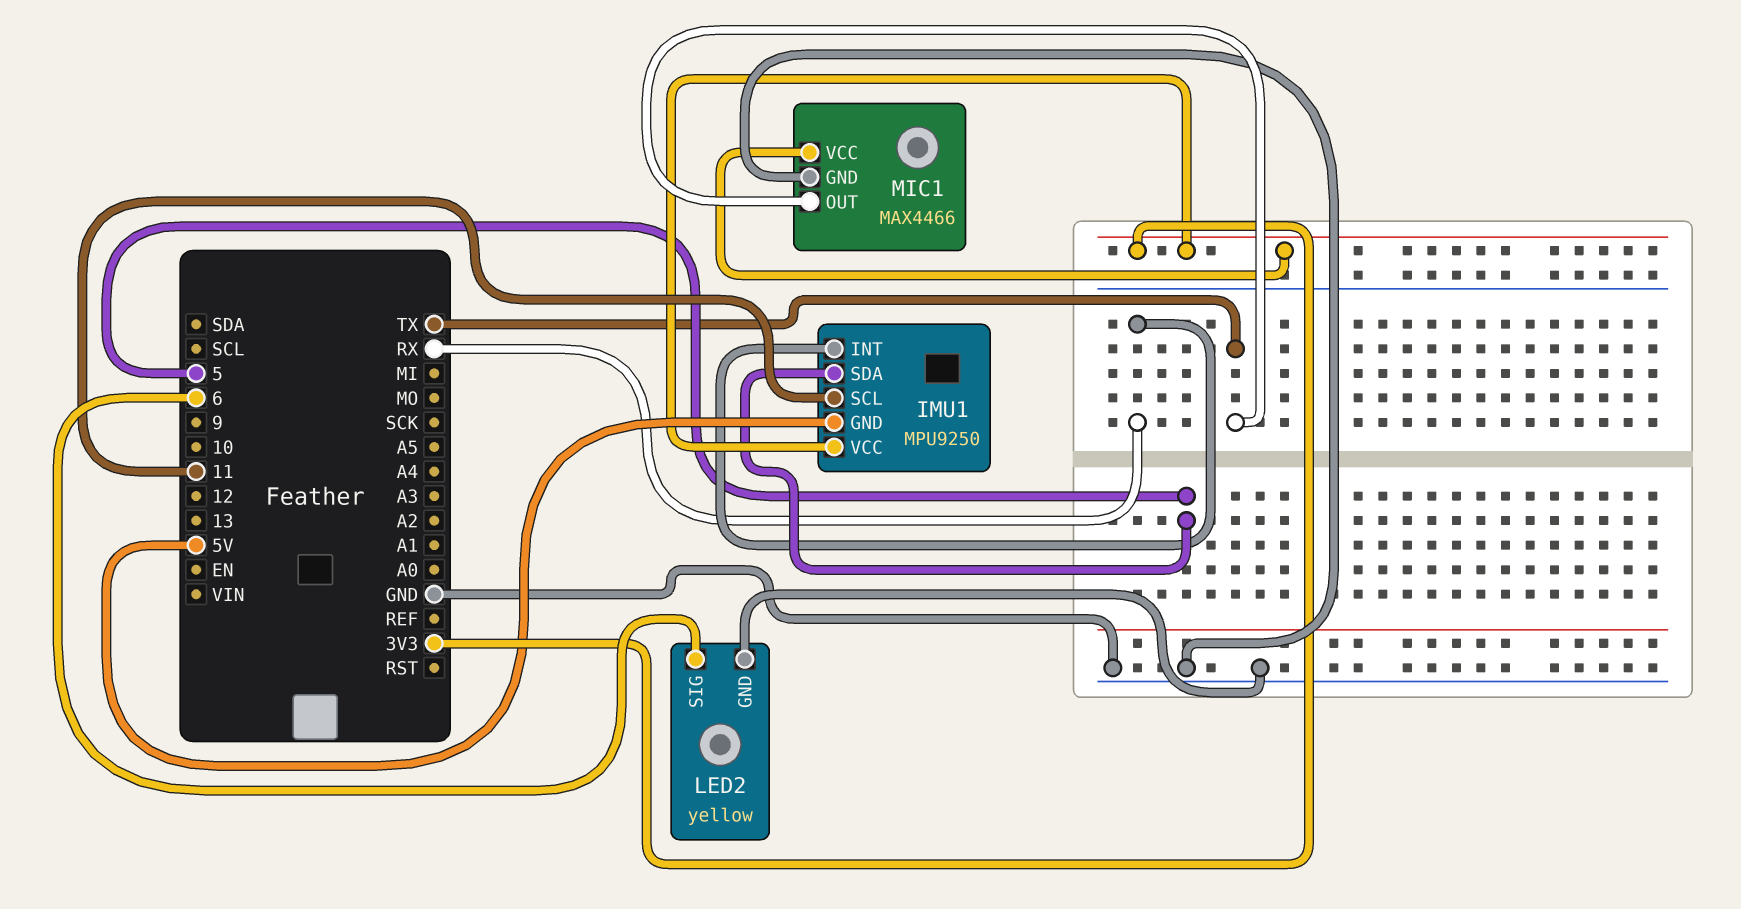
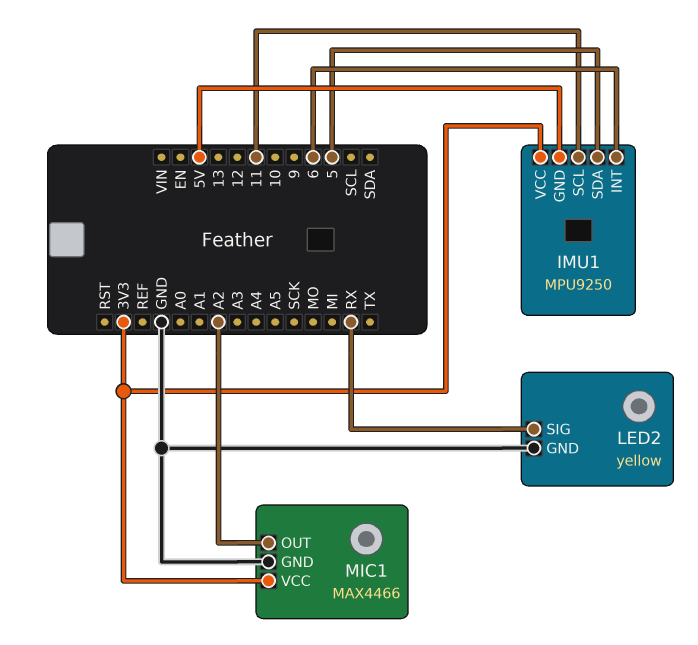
IMU1 pin INT: RX -> 6
LED2 pin SIG: 6 -> RX
MIC1 pin OUT: TX -> A2

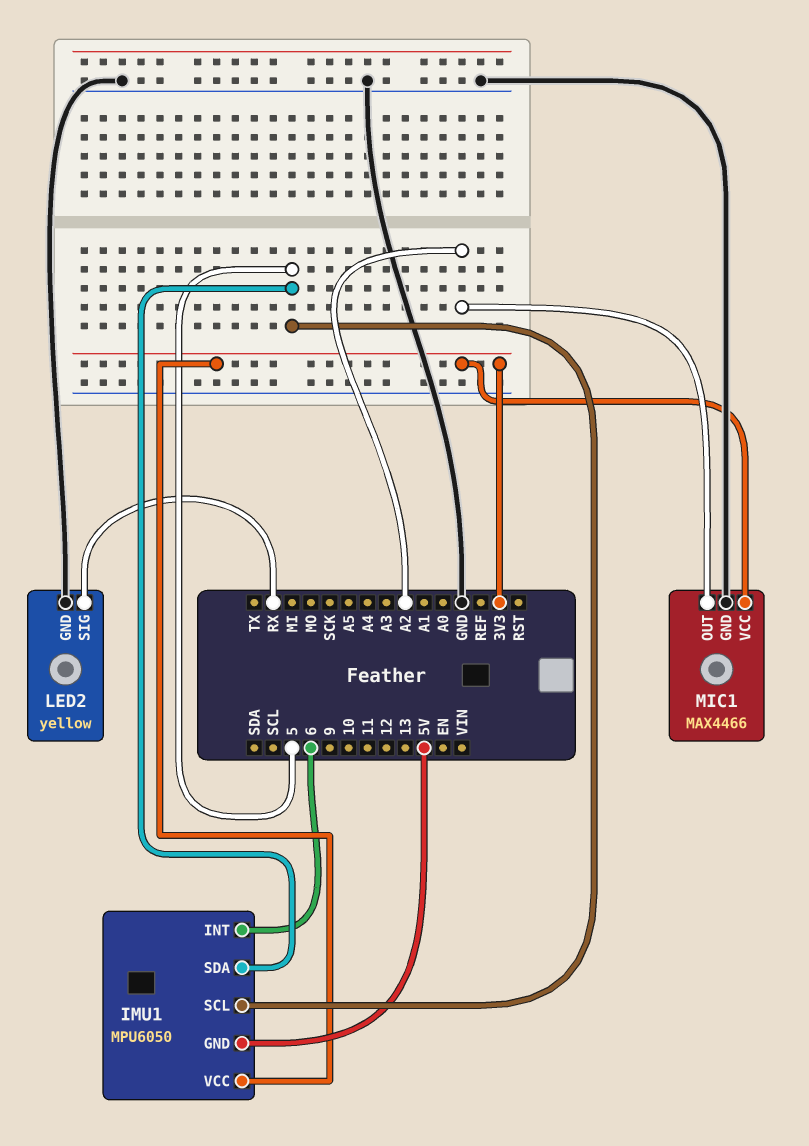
IMU1: MPU9250 -> MPU6050
IMU1 pin SCL: 11 -> 5

